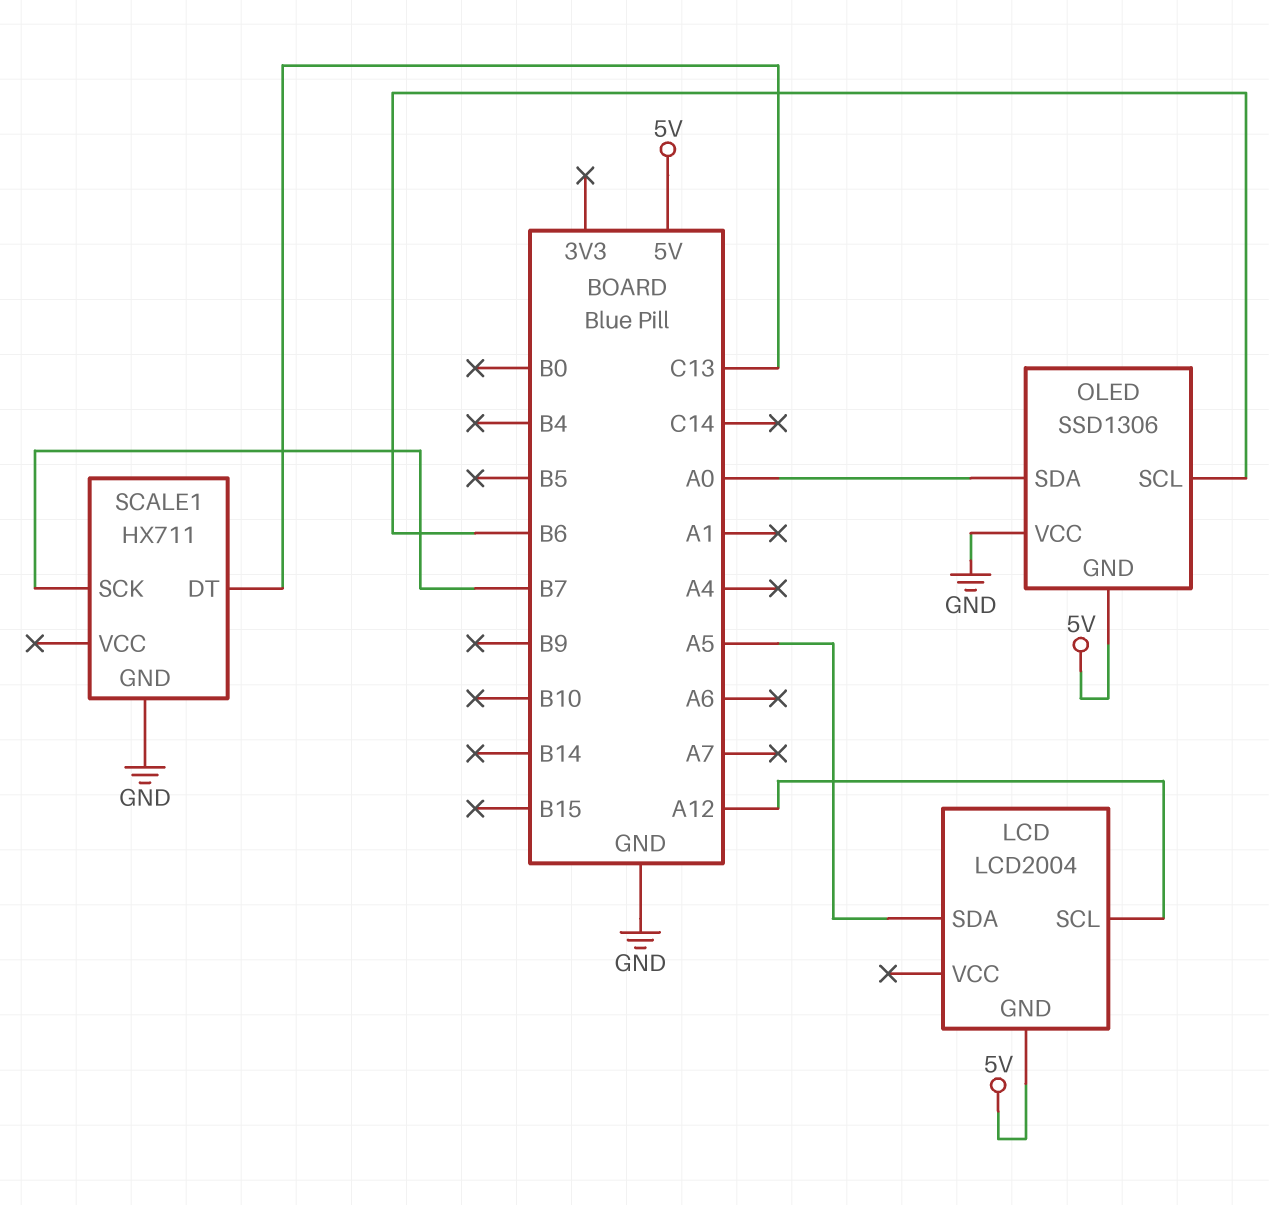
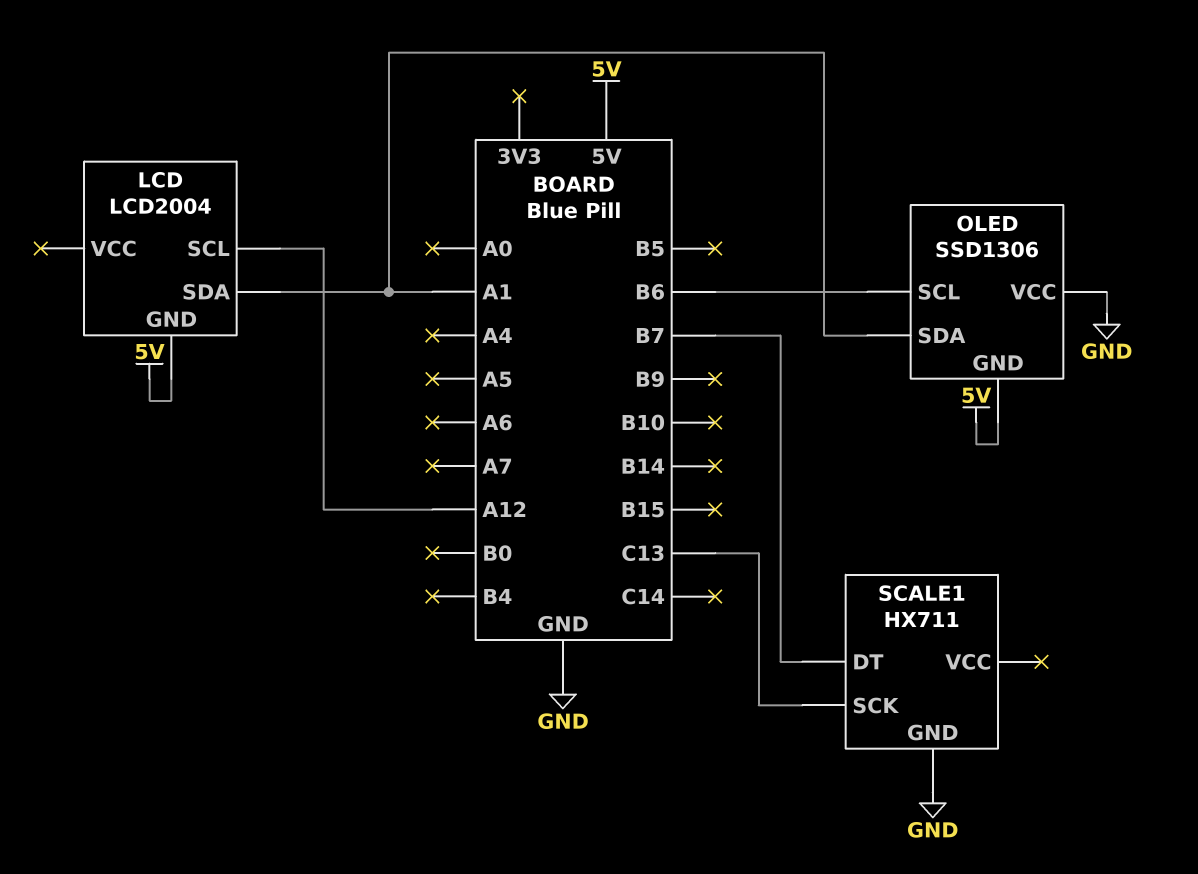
LCD pin SDA: A5 -> A1
OLED pin SDA: A0 -> A1
SCALE1 pin DT: C13 -> B7
SCALE1 pin SCK: B7 -> C13

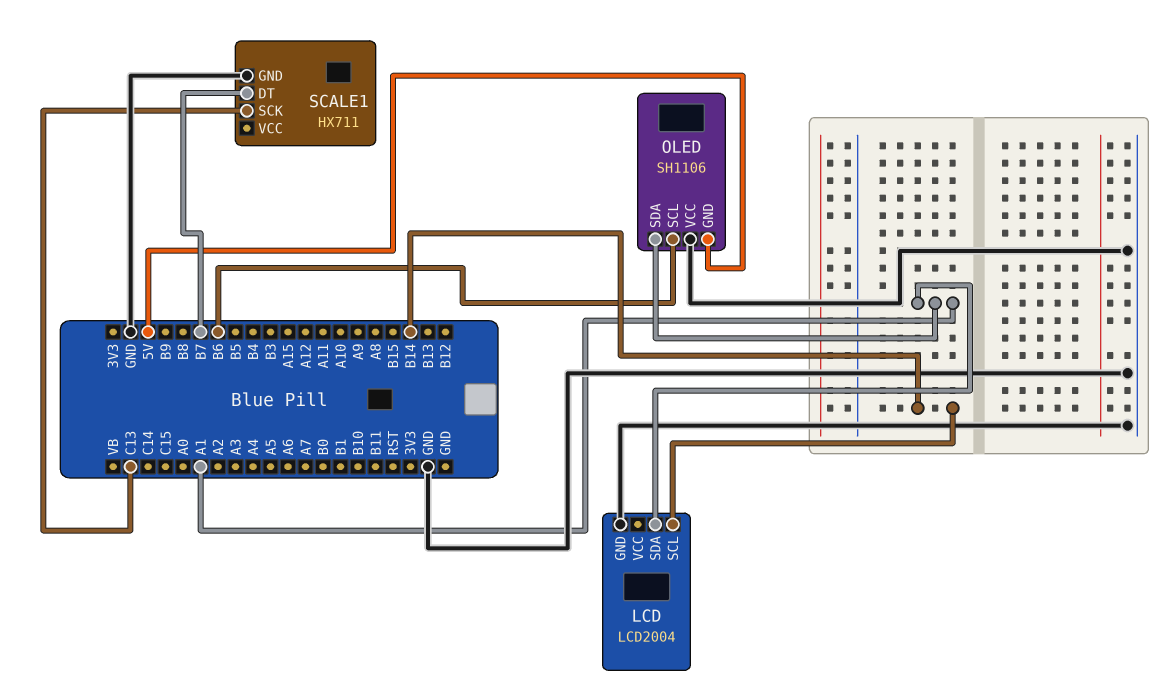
LCD pin GND: 5V -> GND
LCD pin SCL: A12 -> B14
OLED: SSD1306 -> SH1106

